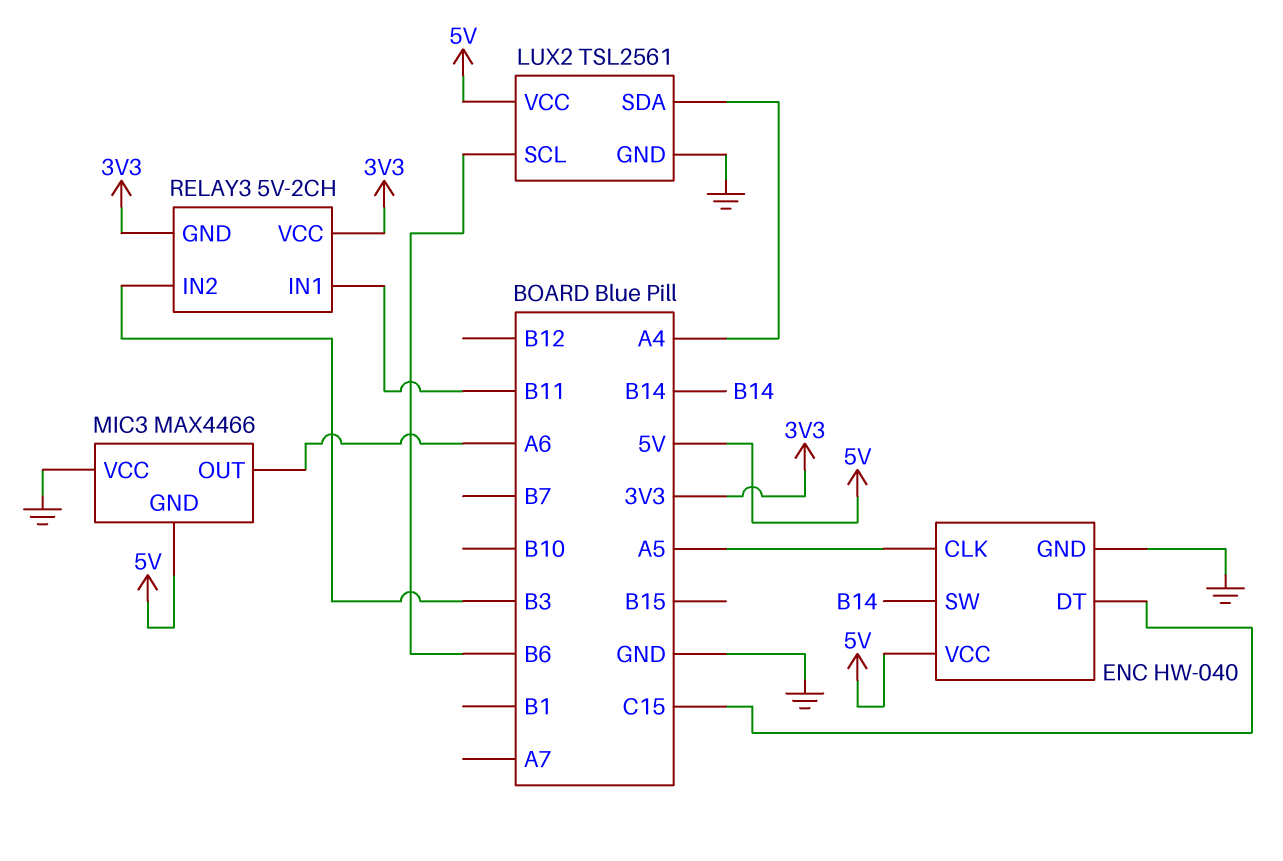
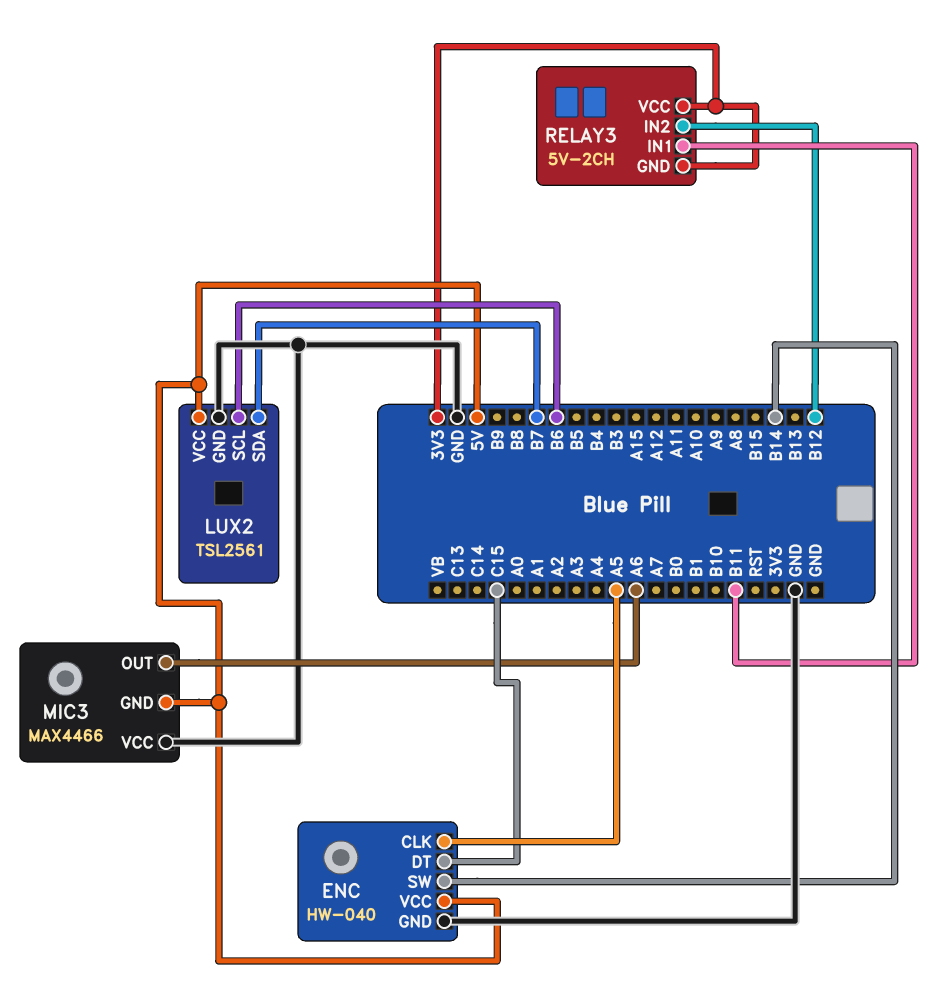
LUX2 pin SDA: A4 -> B7
RELAY3 pin IN2: B3 -> B12

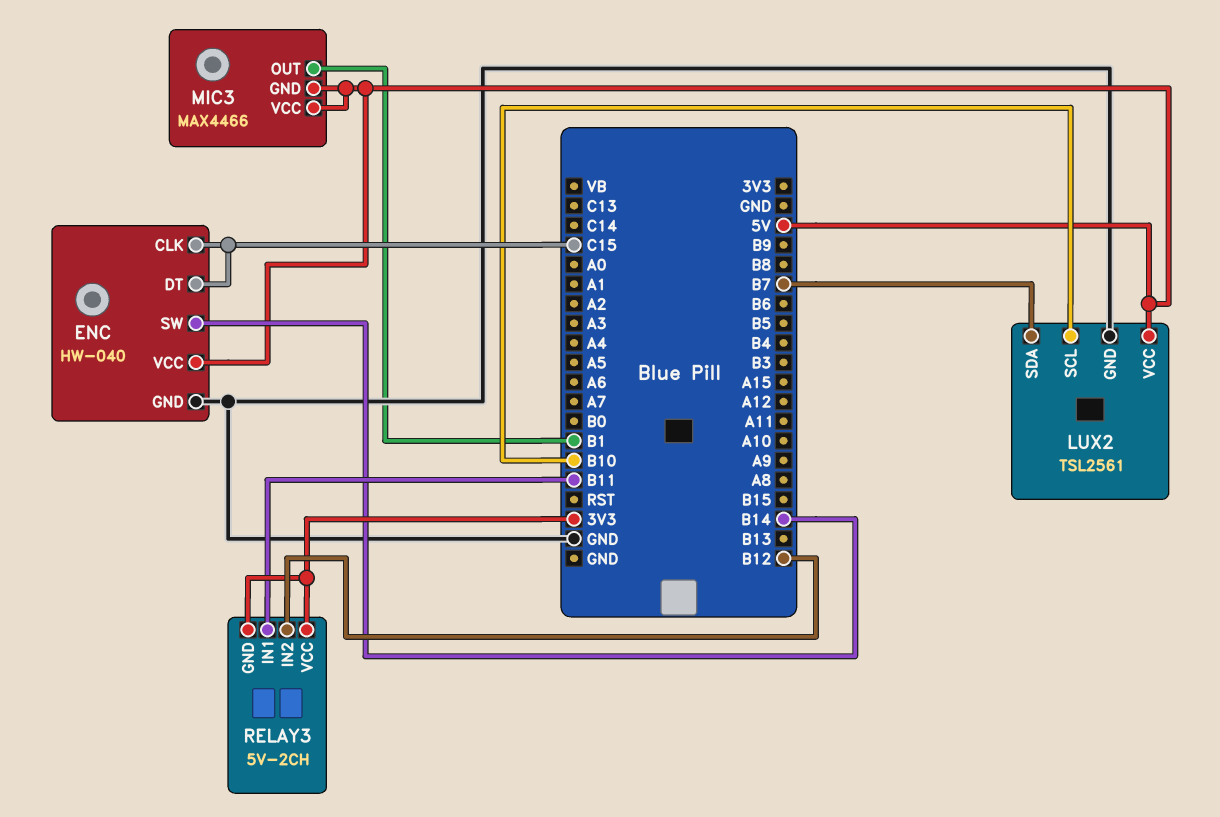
ENC pin CLK: A5 -> C15
LUX2 pin SCL: B6 -> B10
MIC3 pin OUT: A6 -> B1
MIC3 pin VCC: GND -> 5V

